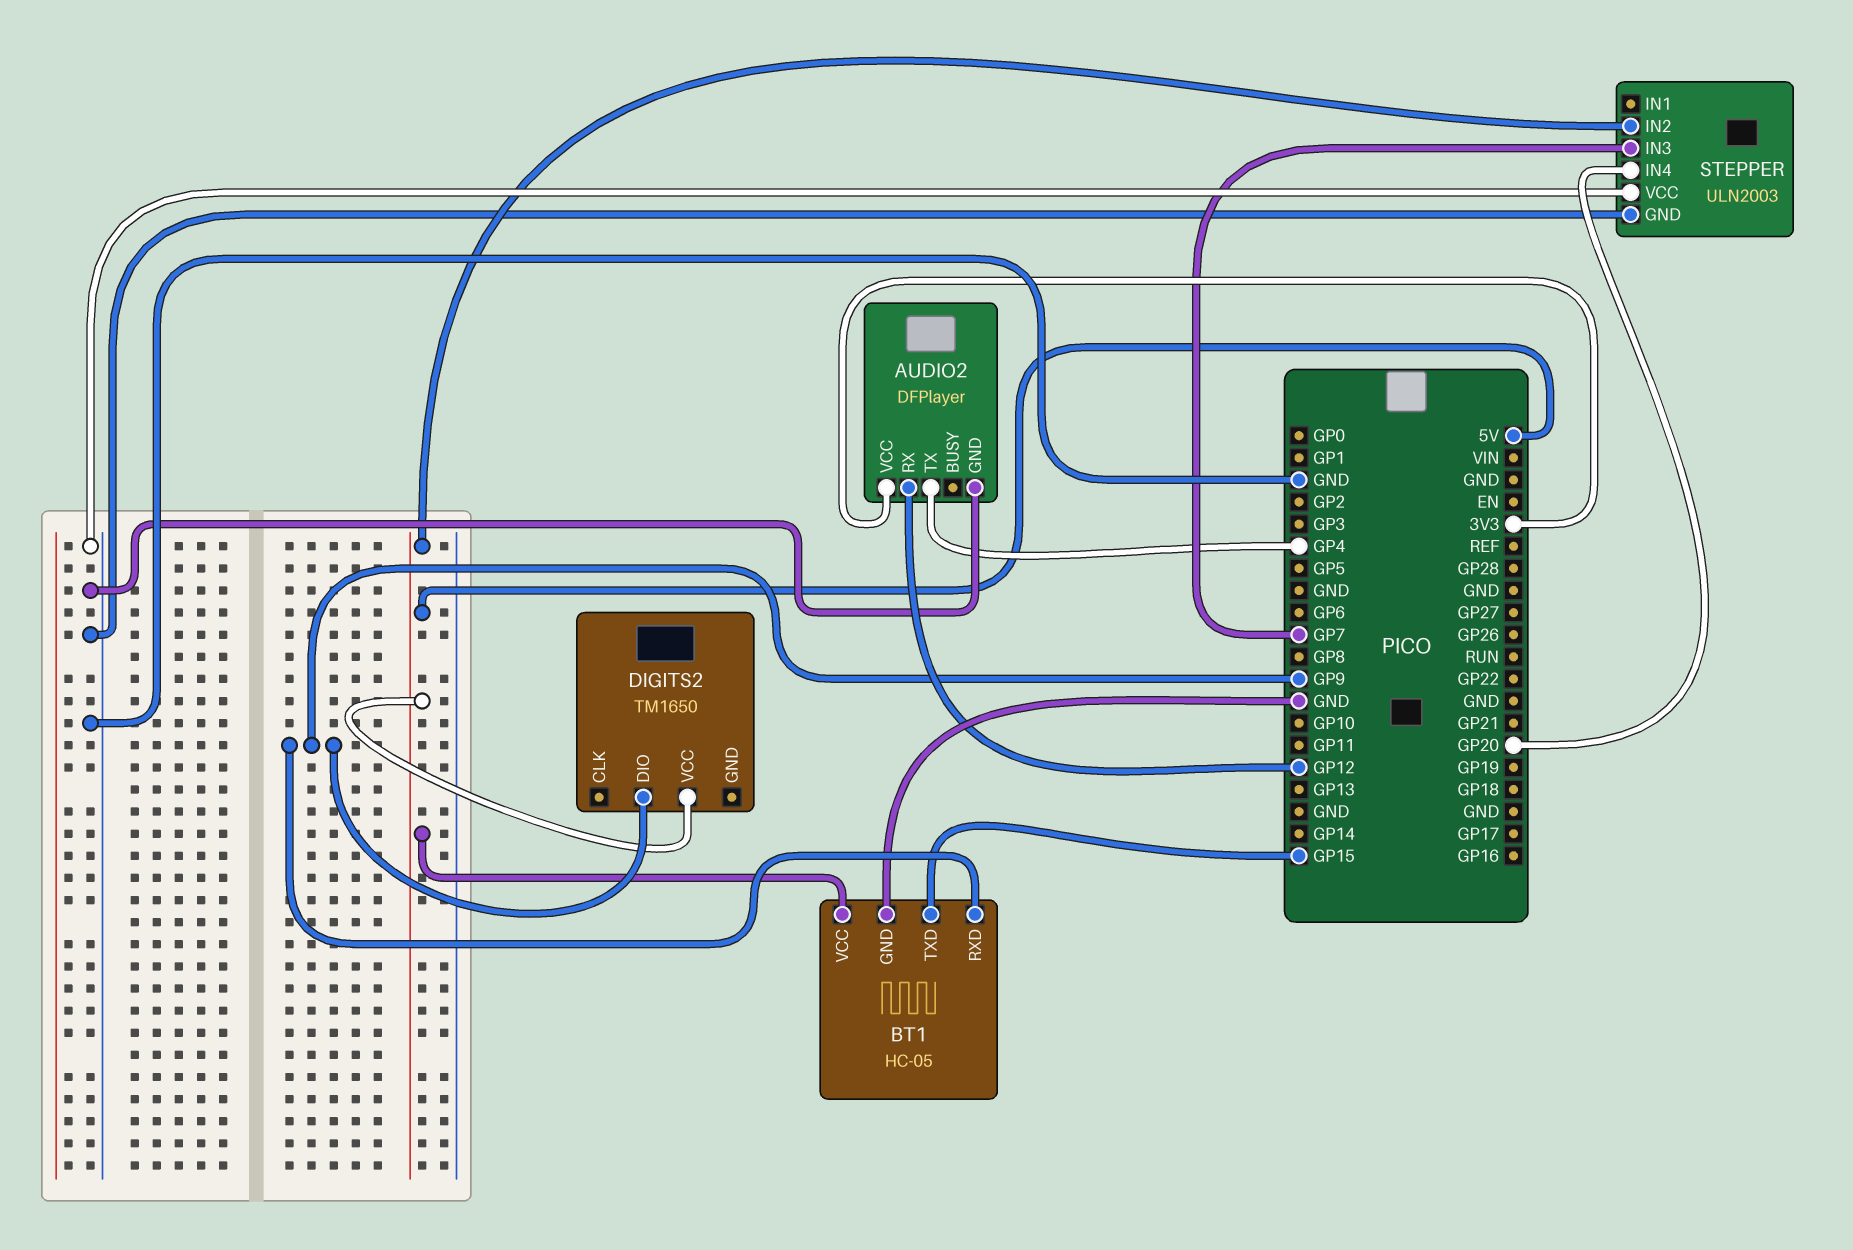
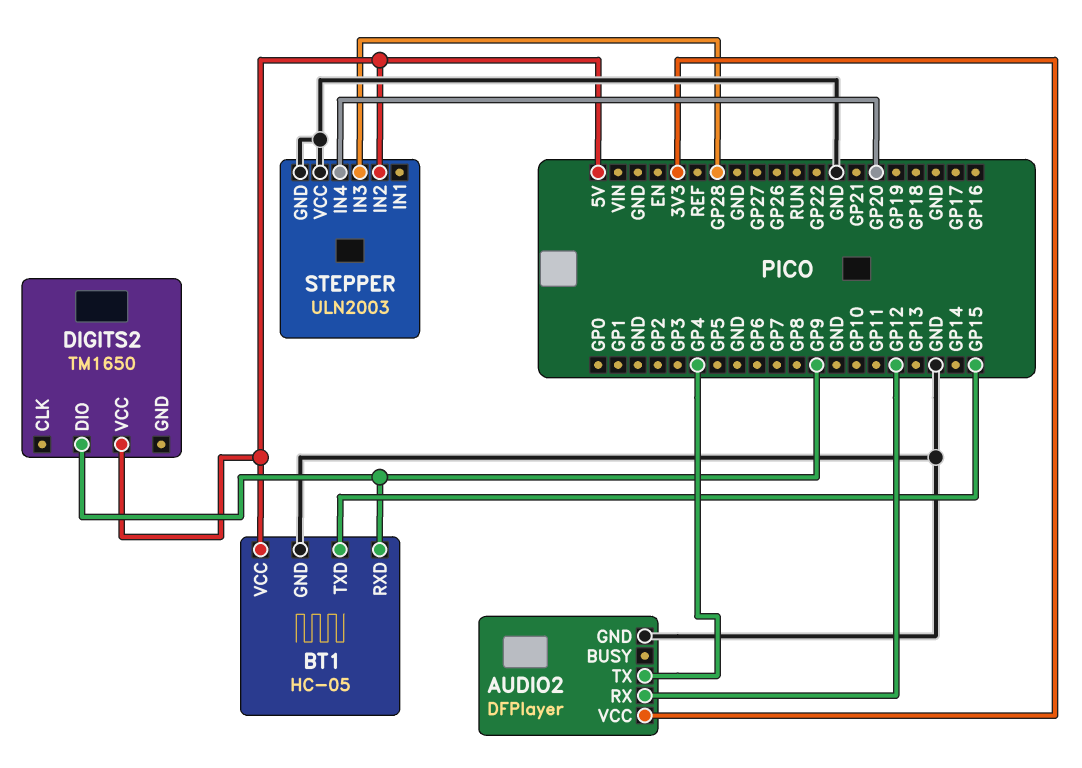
STEPPER pin IN3: GP7 -> GP28

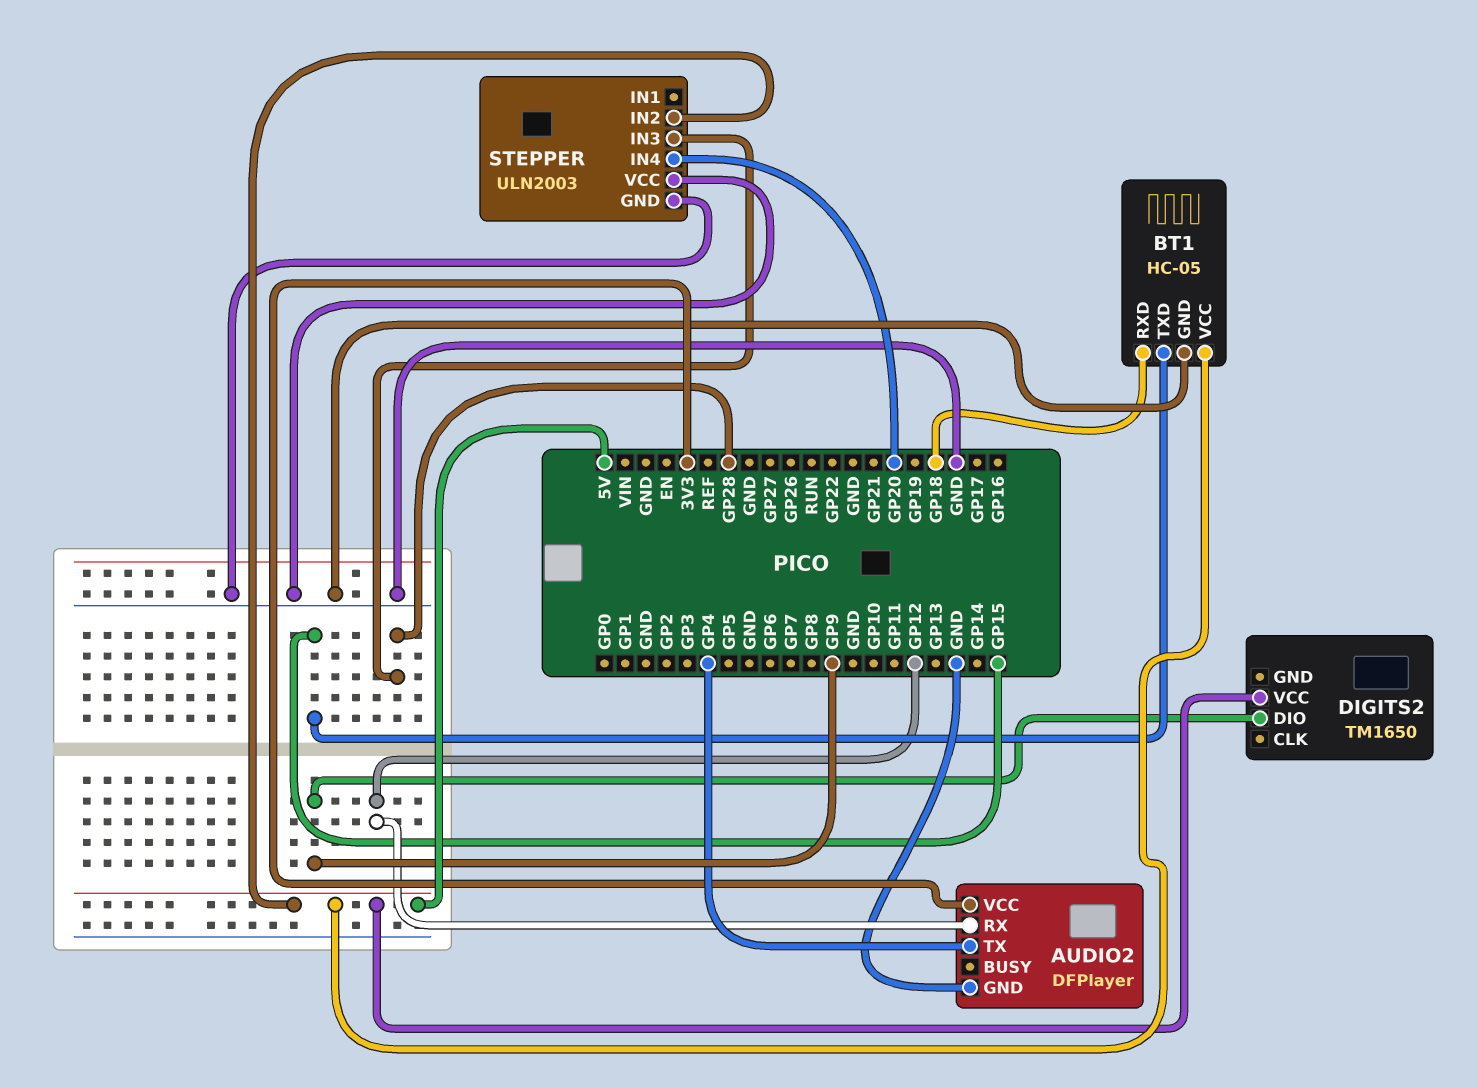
BT1 pin RXD: GP9 -> GP18

